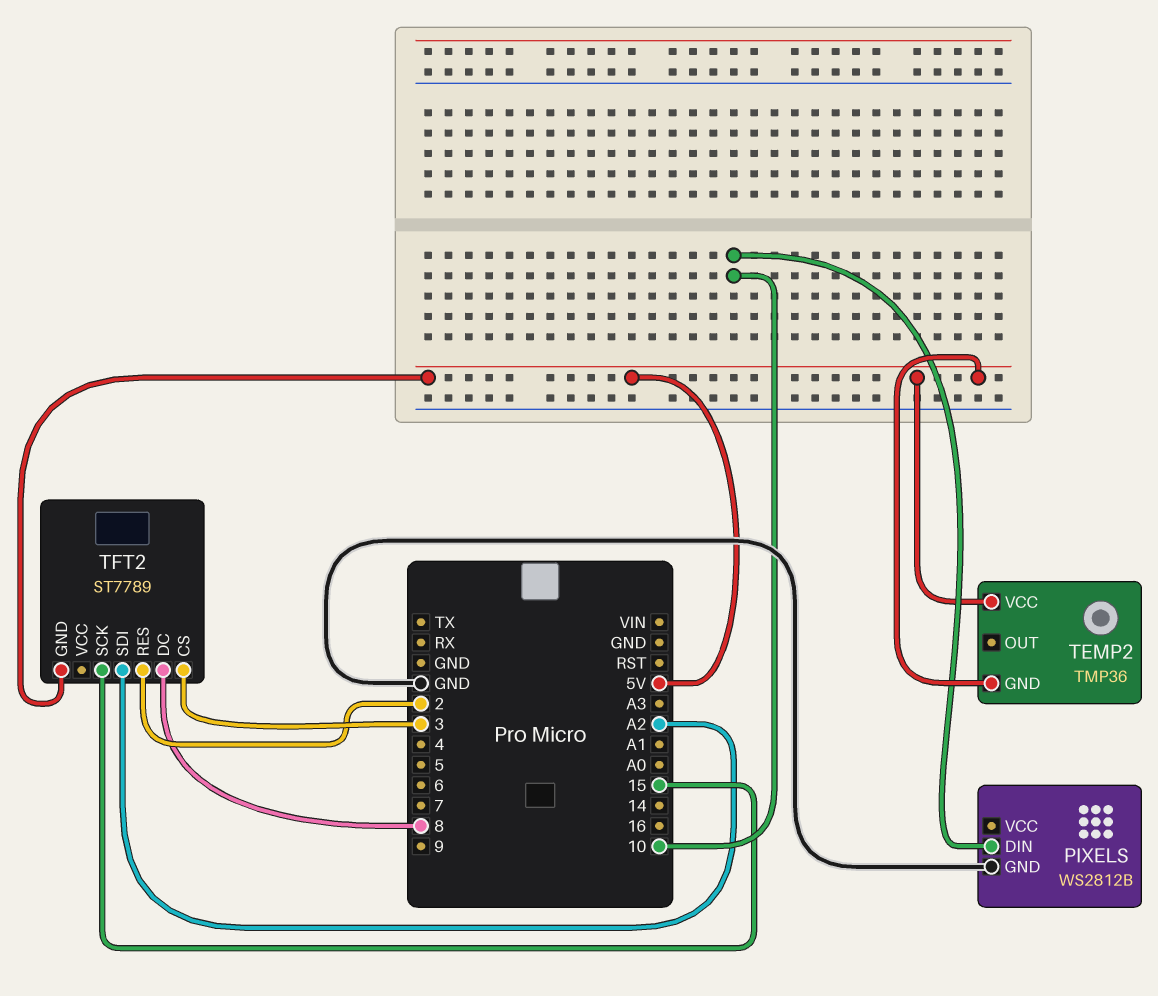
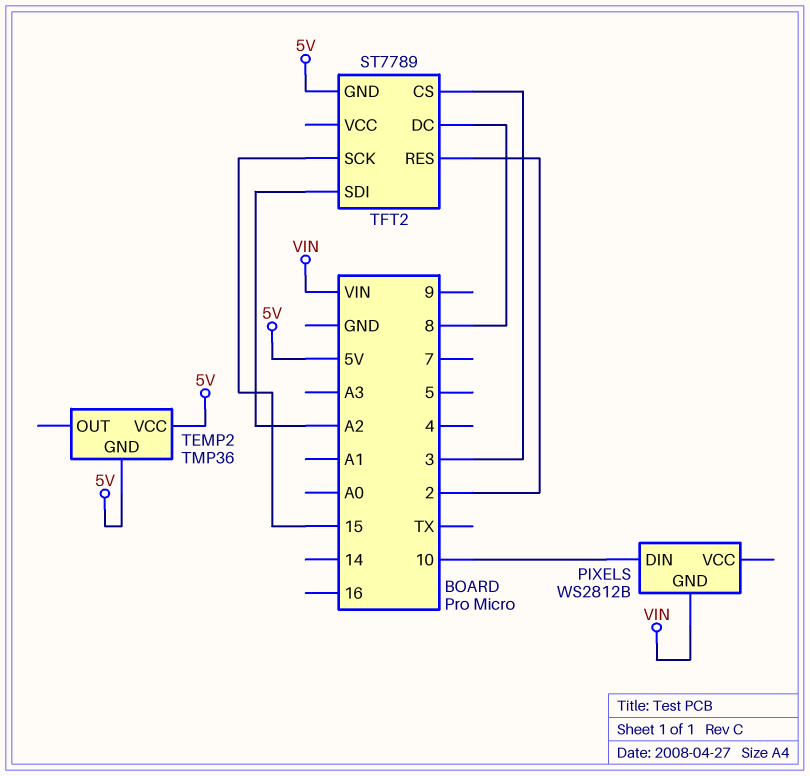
PIXELS pin GND: GND -> VIN

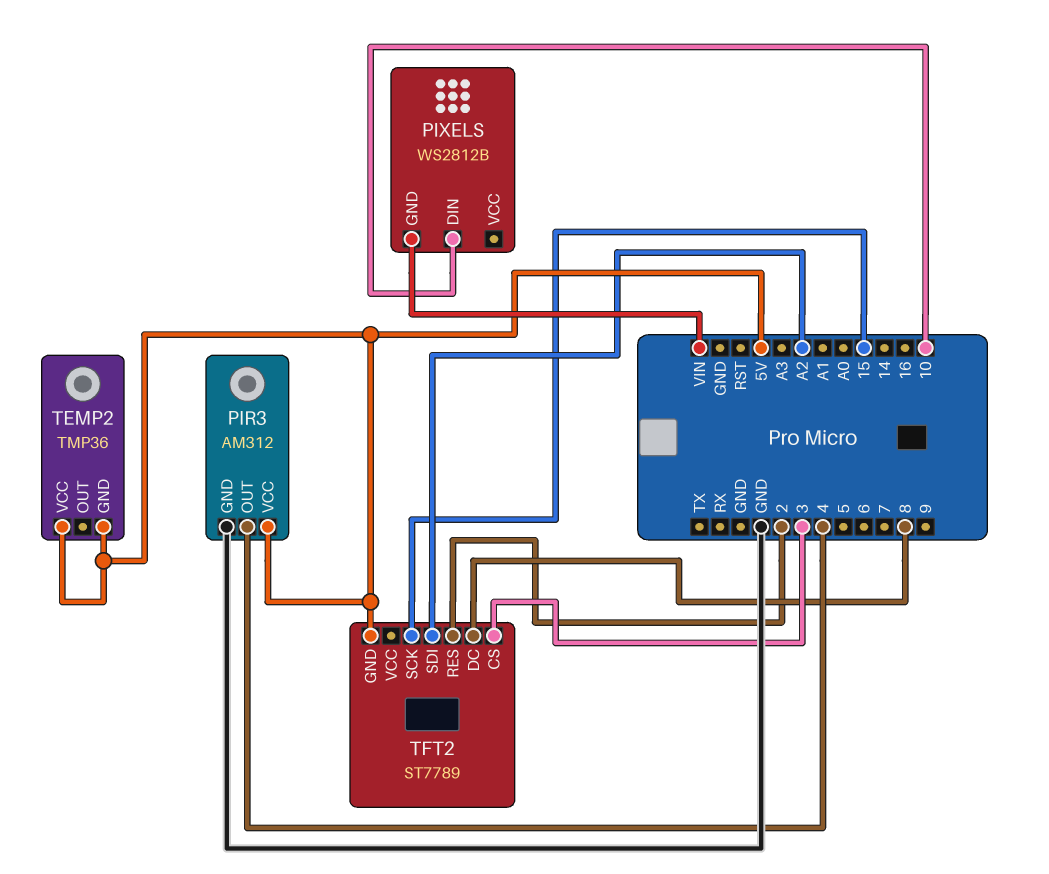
PIR3: none -> AM312
PIR3 pin GND: none -> GND
PIR3 pin OUT: none -> 4
PIR3 pin VCC: none -> 5V

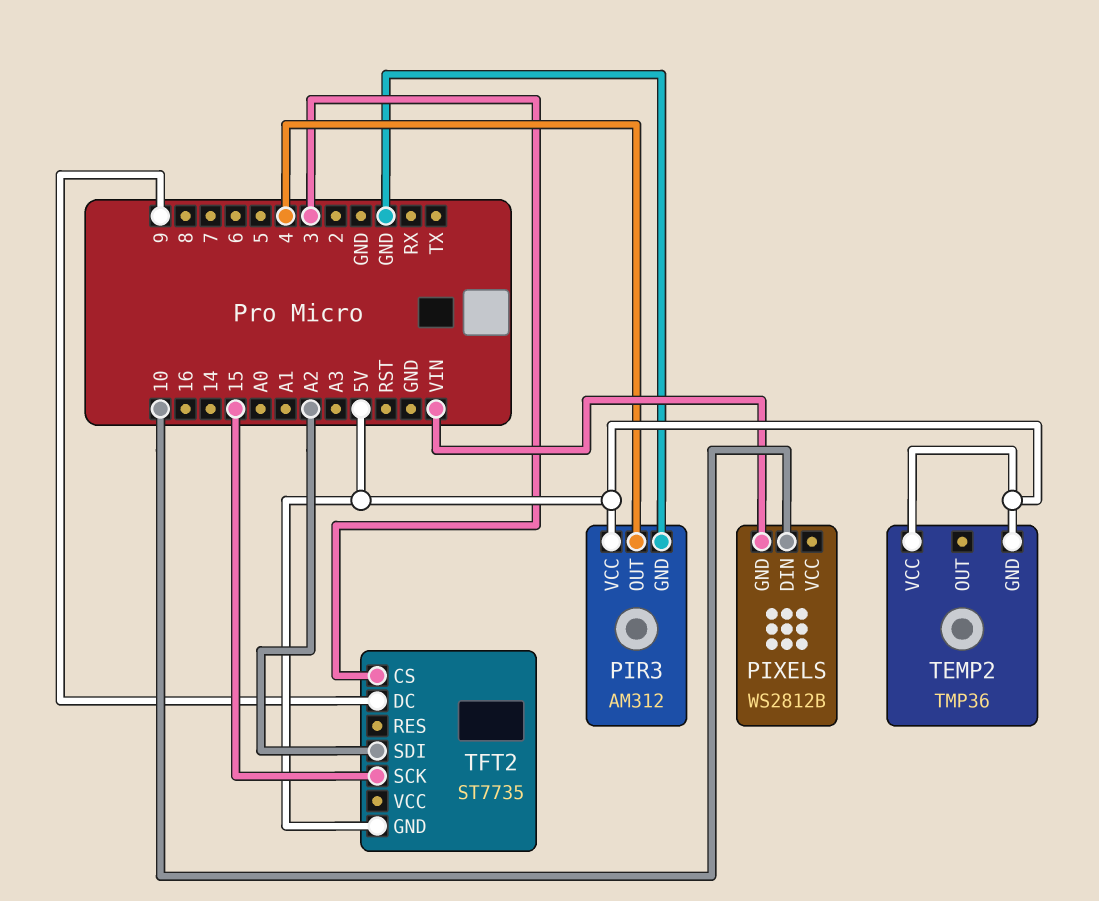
TFT2: ST7789 -> ST7735
TFT2 pin DC: 8 -> 9
TFT2 pin RES: 2 -> none

